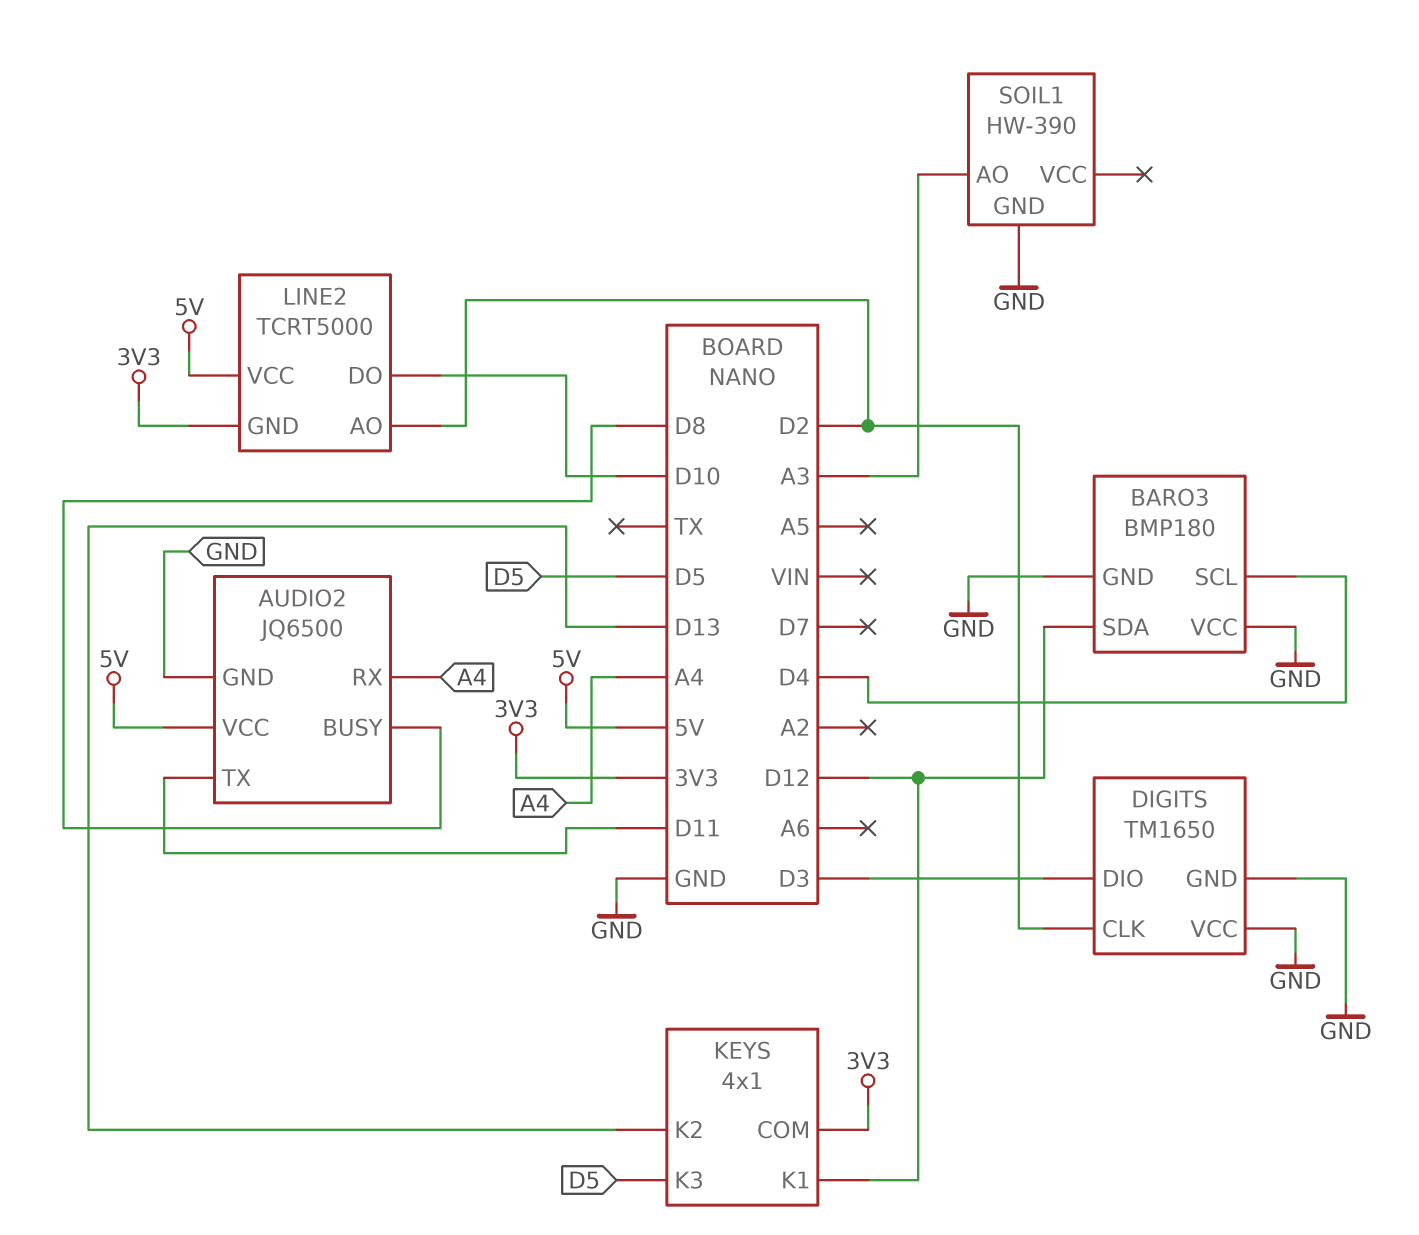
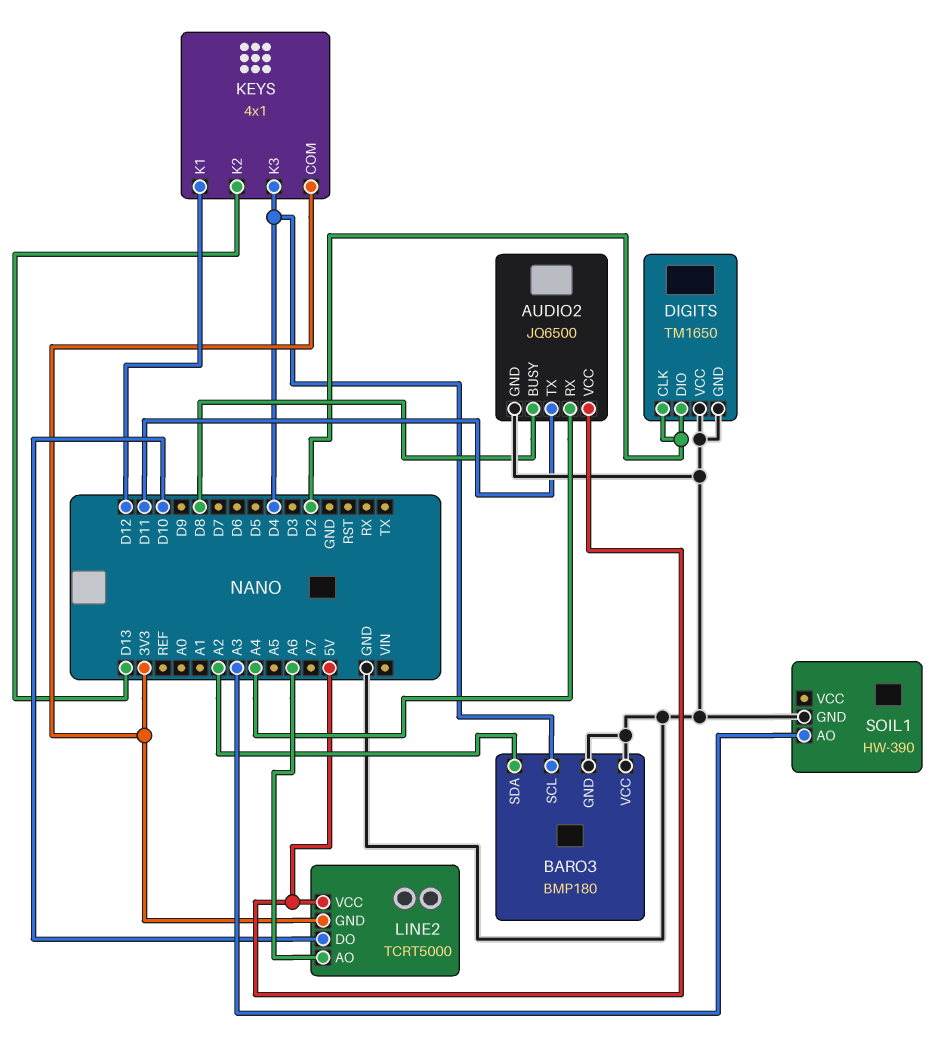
BARO3 pin SDA: D12 -> A2
DIGITS pin DIO: D3 -> D2
KEYS pin K3: D5 -> D4
LINE2 pin AO: D2 -> A6

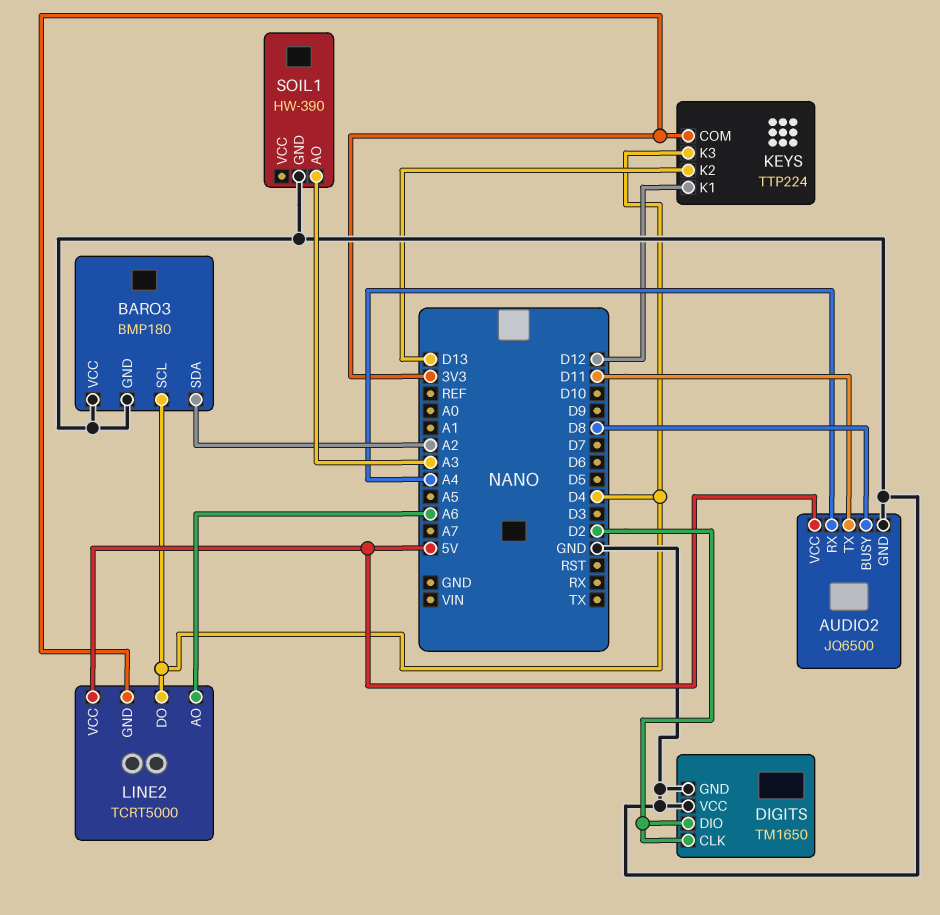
KEYS: 4x1 -> TTP224
LINE2 pin DO: D10 -> D4

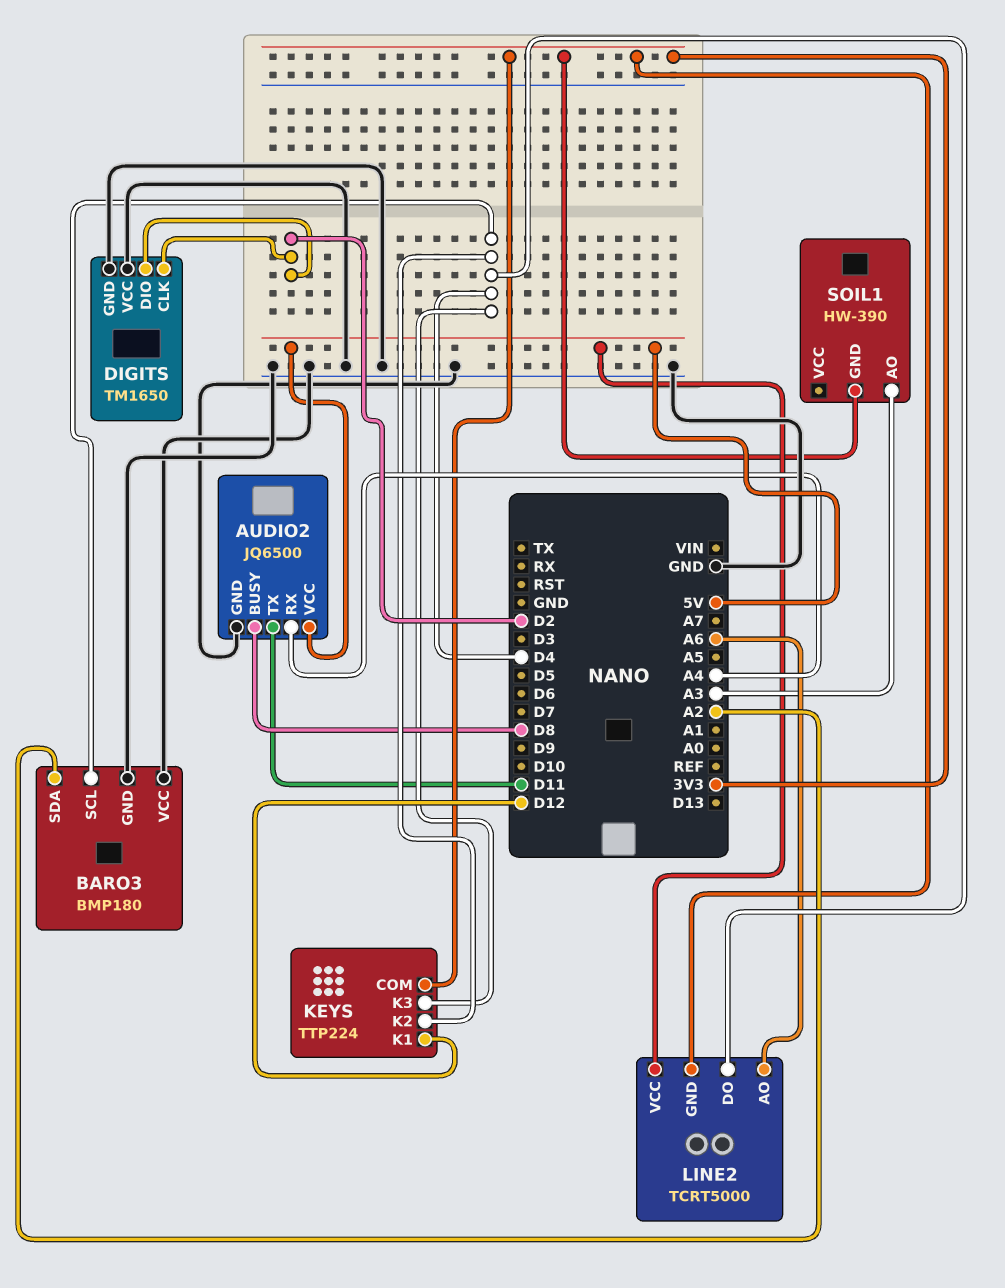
KEYS pin K2: D13 -> D4
SOIL1 pin GND: GND -> 3V3

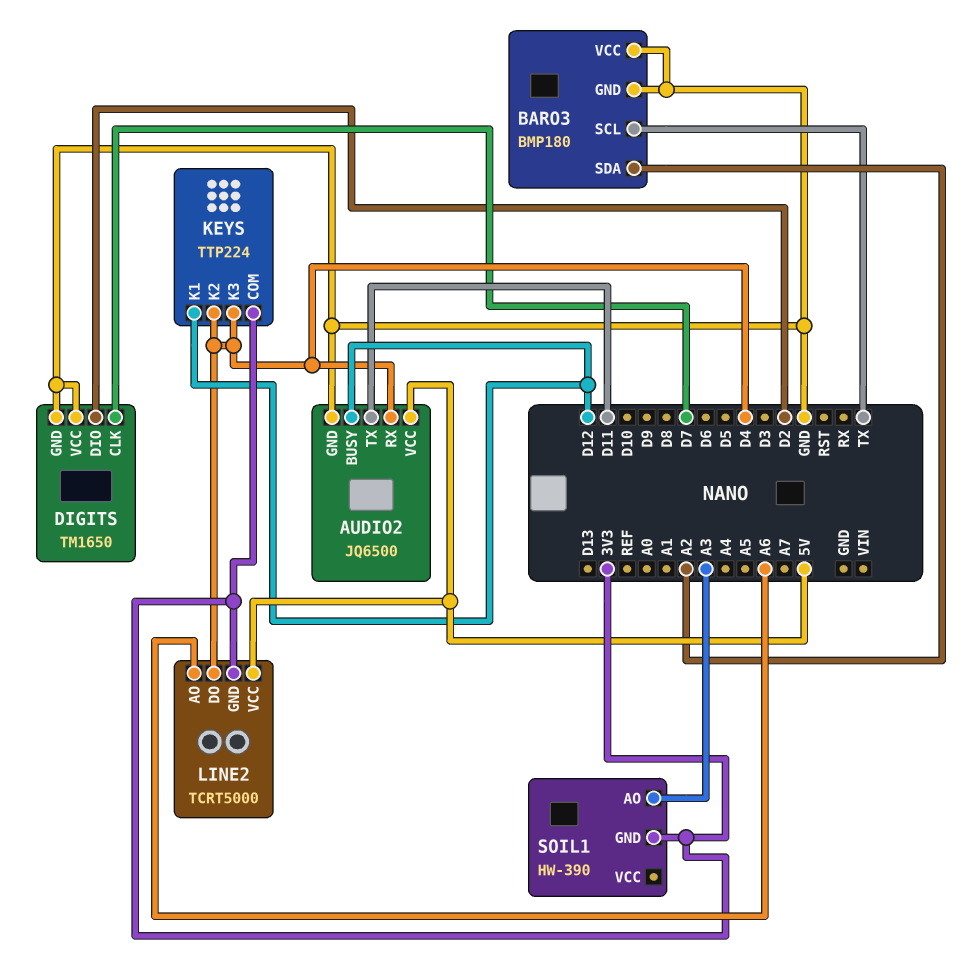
AUDIO2 pin BUSY: D8 -> D12
AUDIO2 pin RX: A4 -> D4
BARO3 pin SCL: D4 -> TX
DIGITS pin CLK: D2 -> D7

